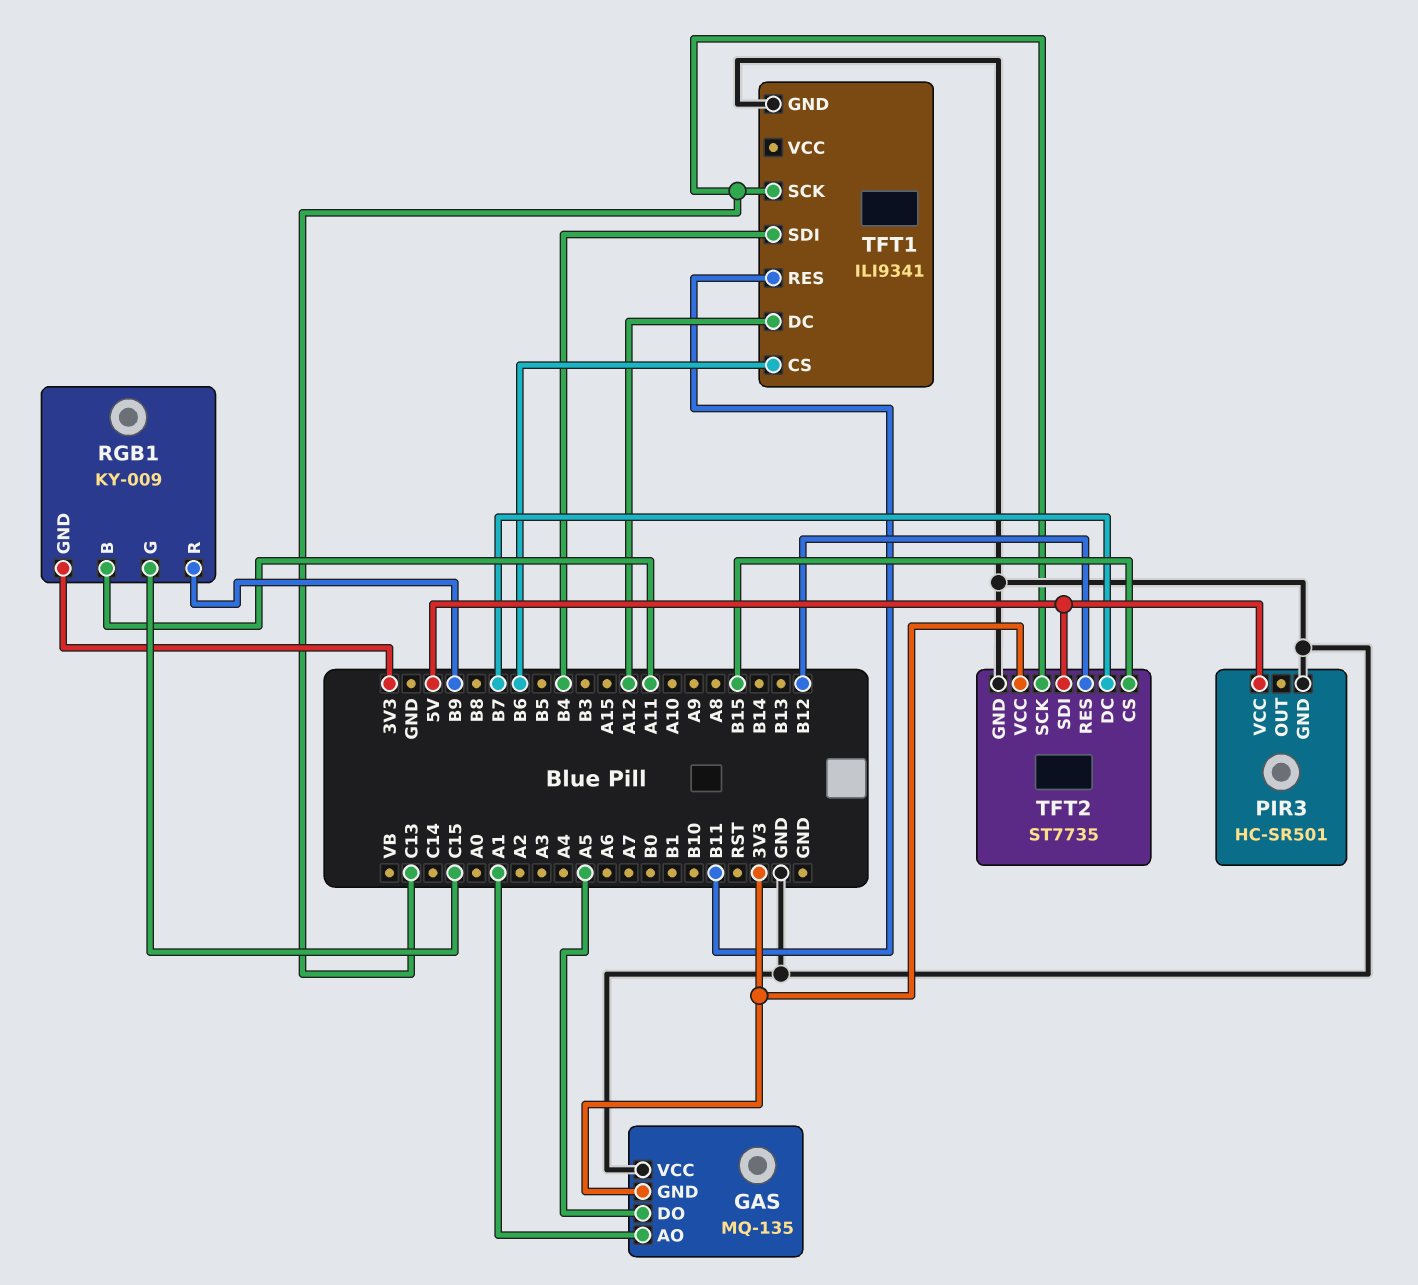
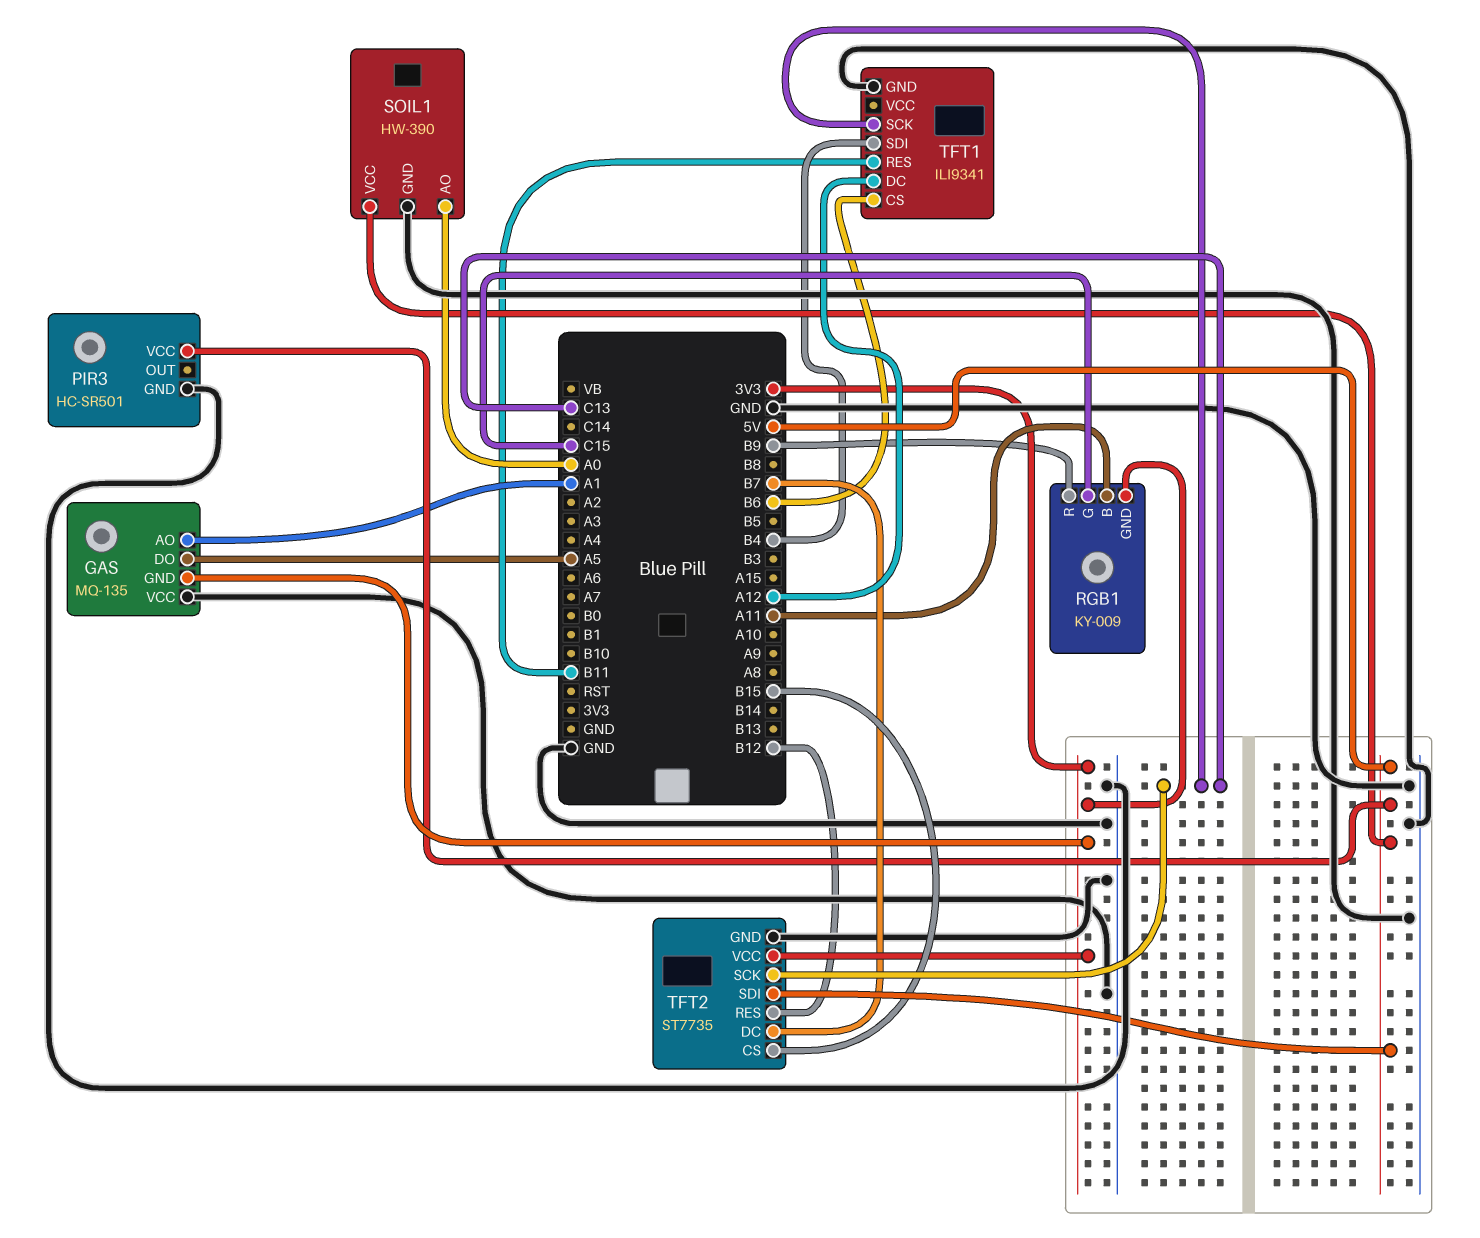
SOIL1: none -> HW-390
SOIL1 pin AO: none -> A0
SOIL1 pin GND: none -> GND
SOIL1 pin VCC: none -> 5V

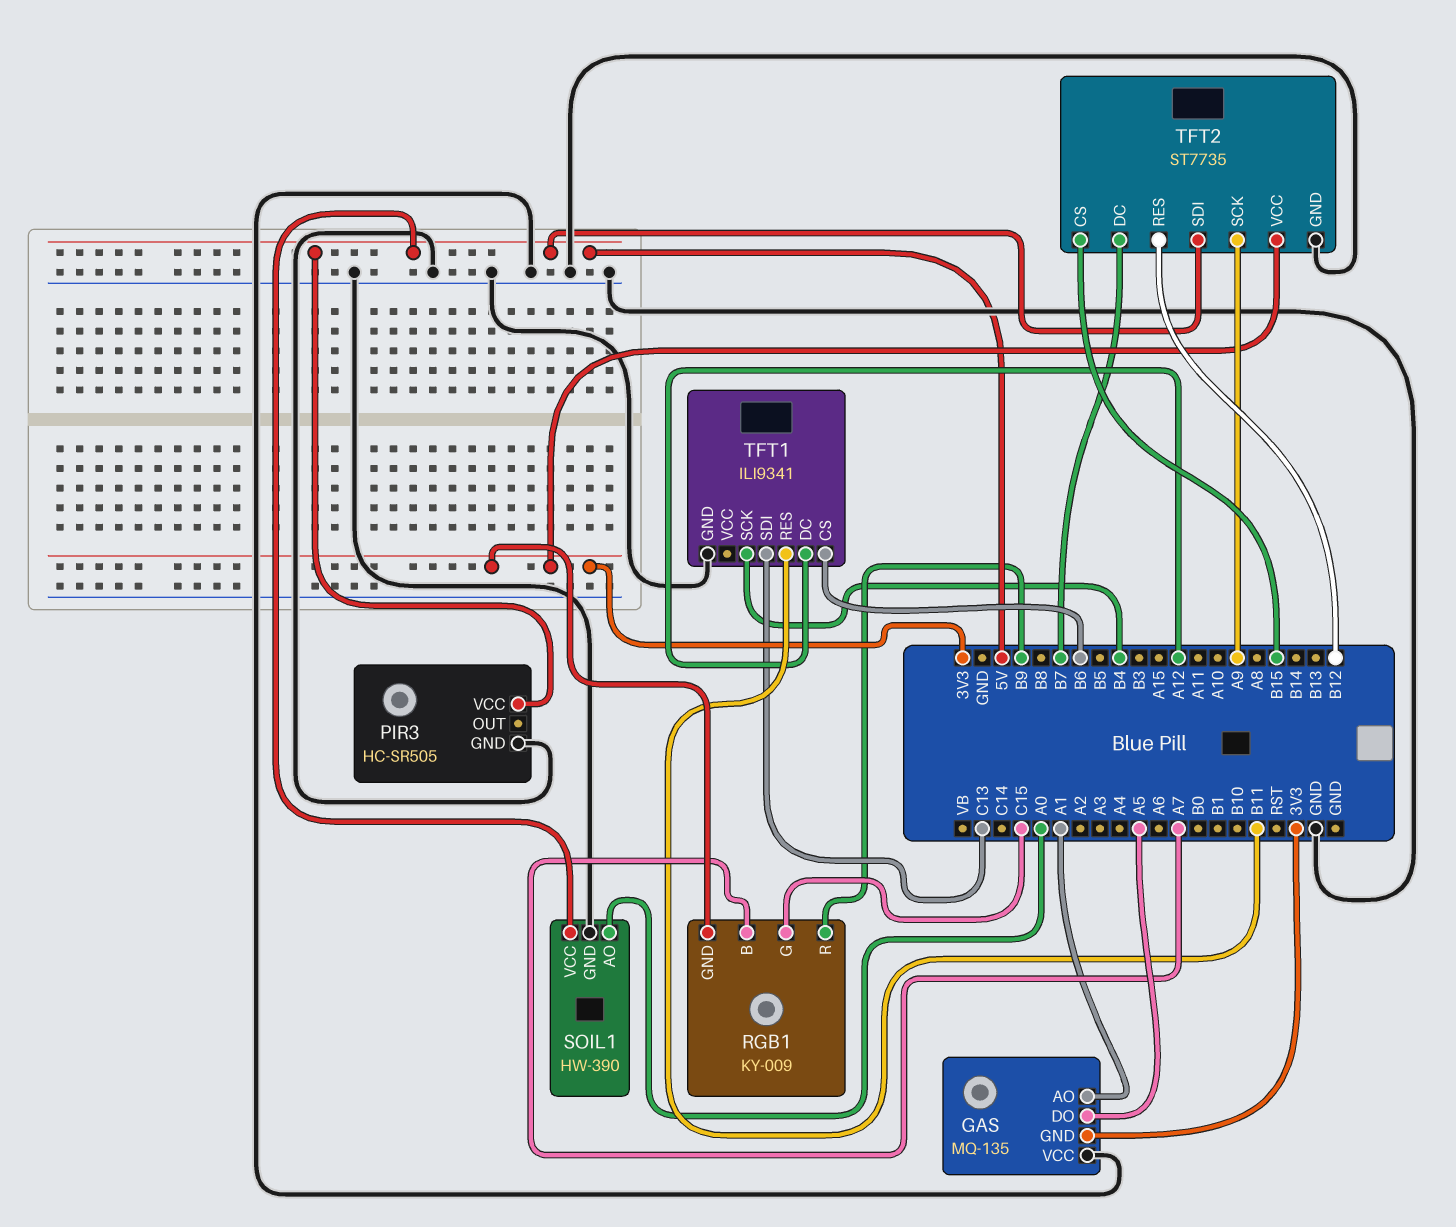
PIR3: HC-SR501 -> HC-SR505
RGB1 pin B: A11 -> A7
TFT1 pin SCK: C13 -> B4
TFT1 pin SDI: B4 -> C13
TFT2 pin SCK: C13 -> A9

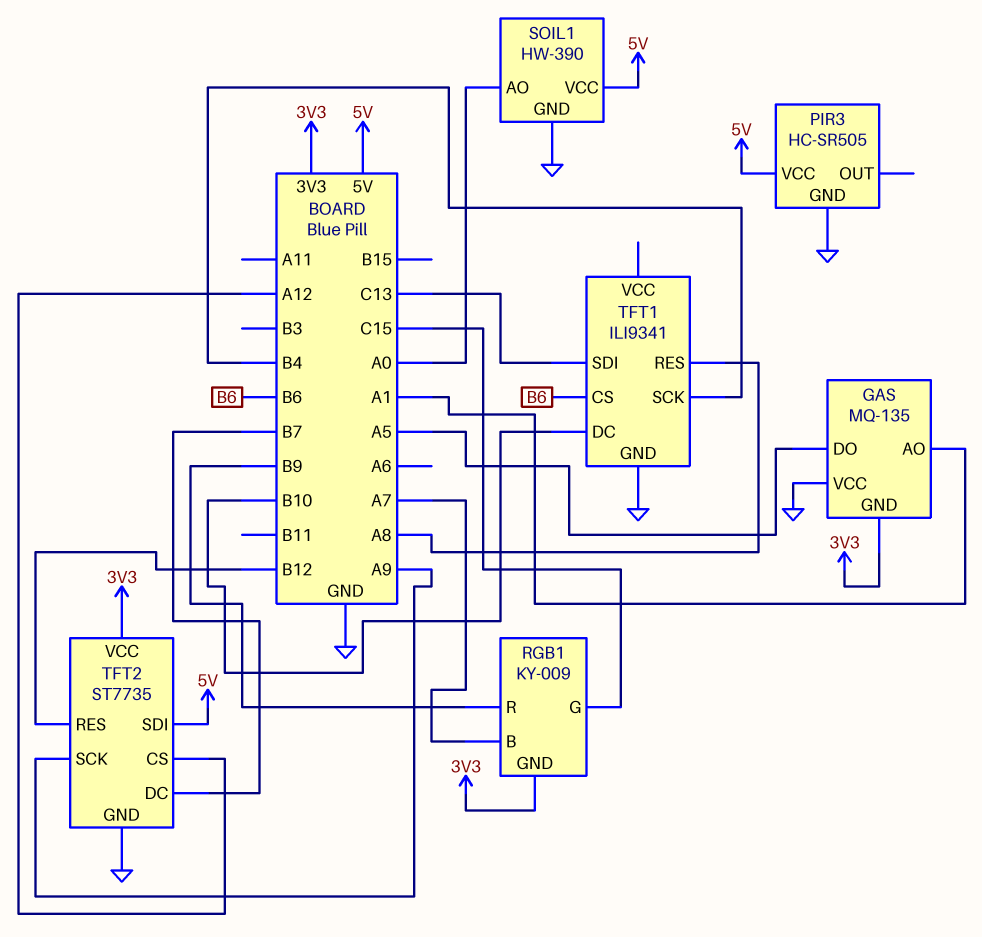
TFT1 pin DC: A12 -> B10
TFT1 pin RES: B11 -> A8
TFT2 pin CS: B15 -> A12

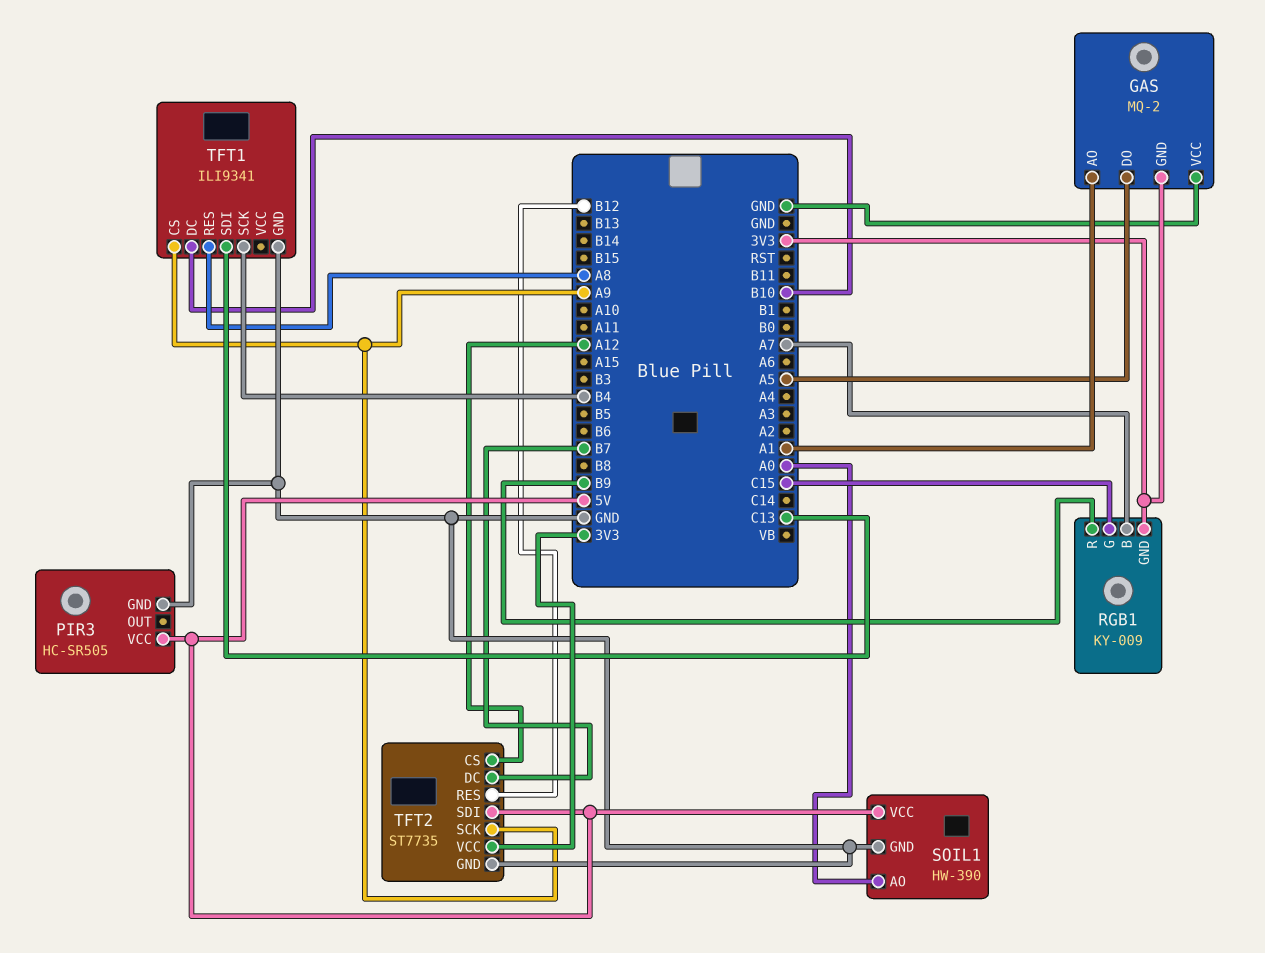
GAS: MQ-135 -> MQ-2
TFT1 pin CS: B6 -> A9

